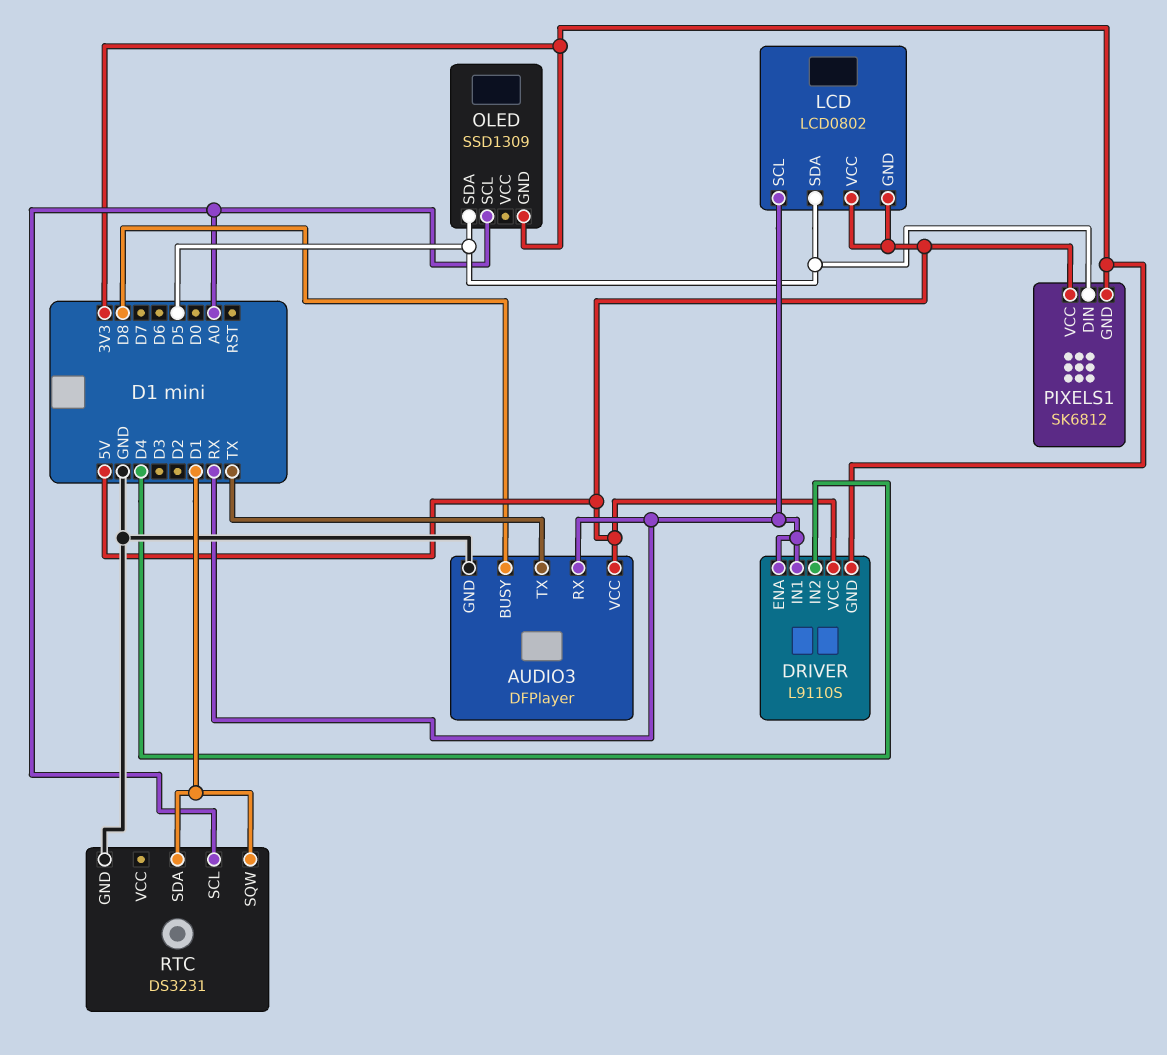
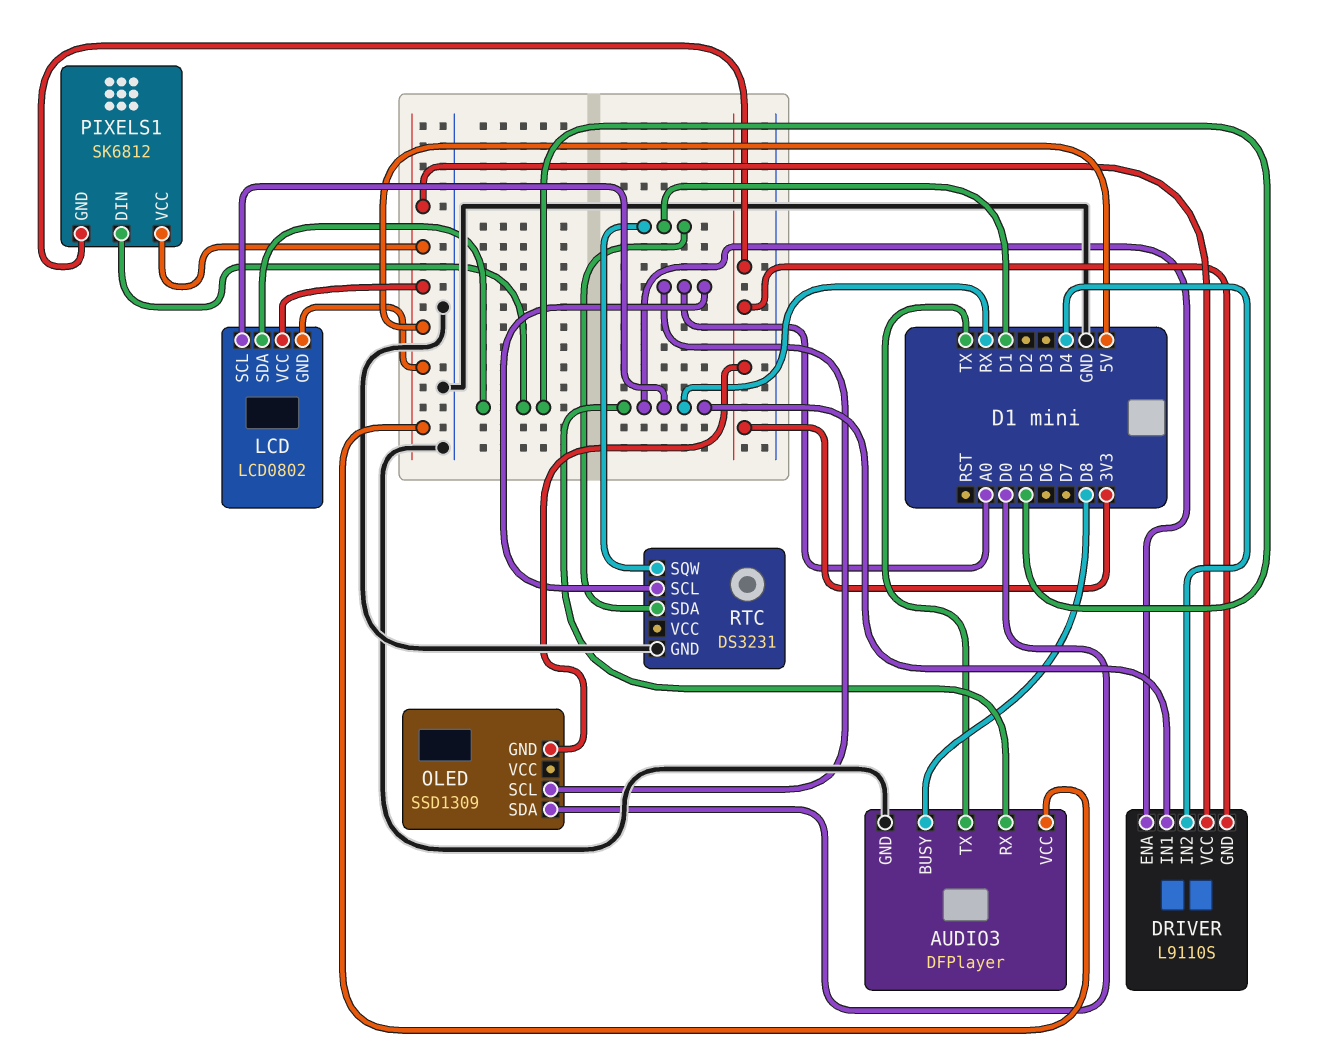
OLED pin SDA: D5 -> D0

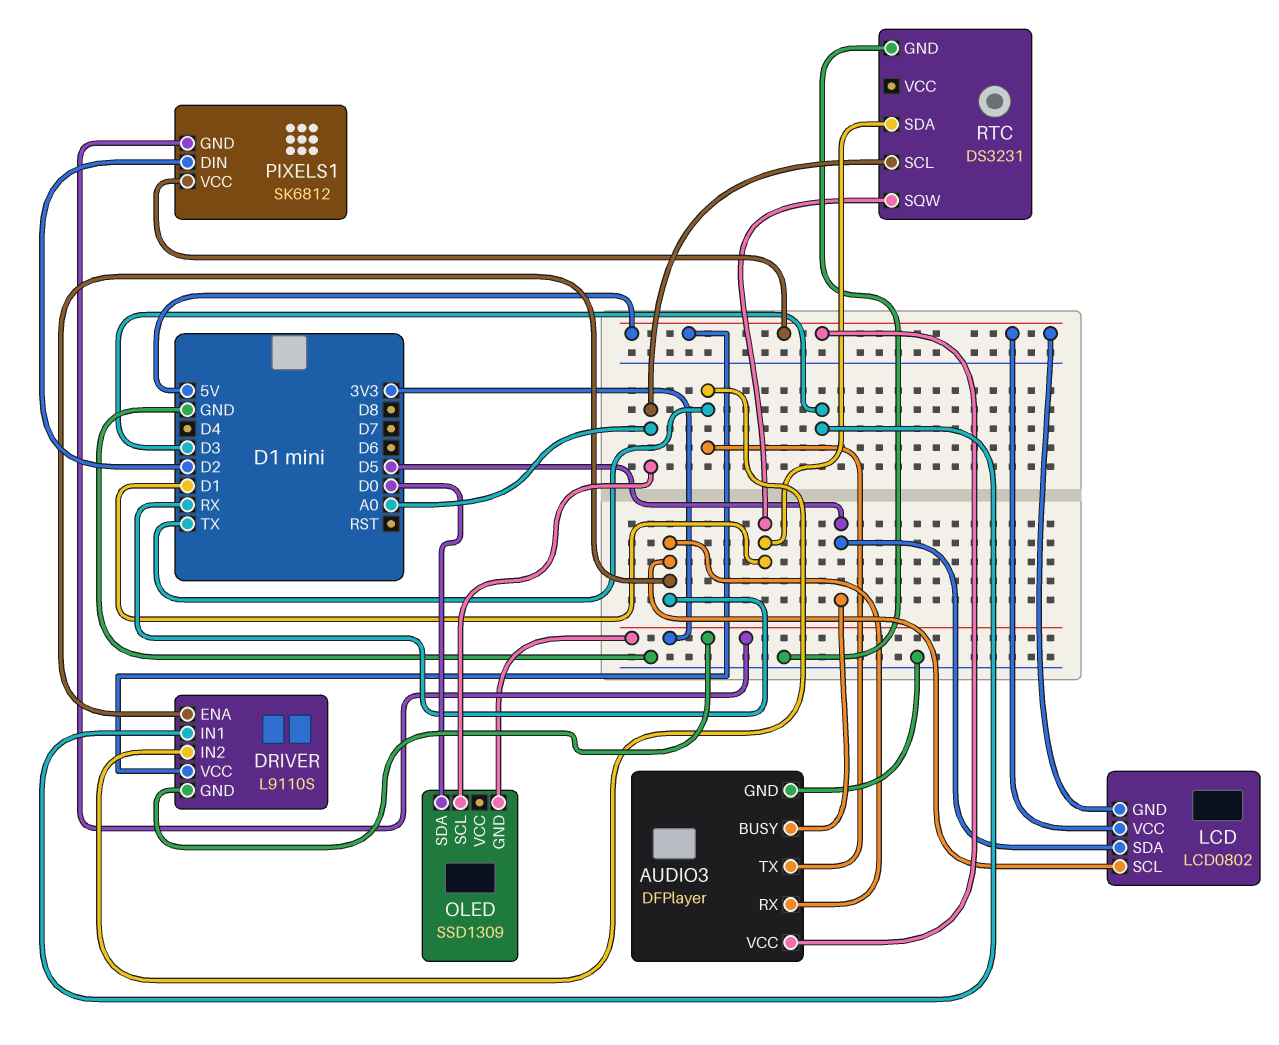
AUDIO3 pin BUSY: D8 -> D5
DRIVER pin IN1: RX -> D3
DRIVER pin IN2: D4 -> TX
PIXELS1 pin DIN: D5 -> D2

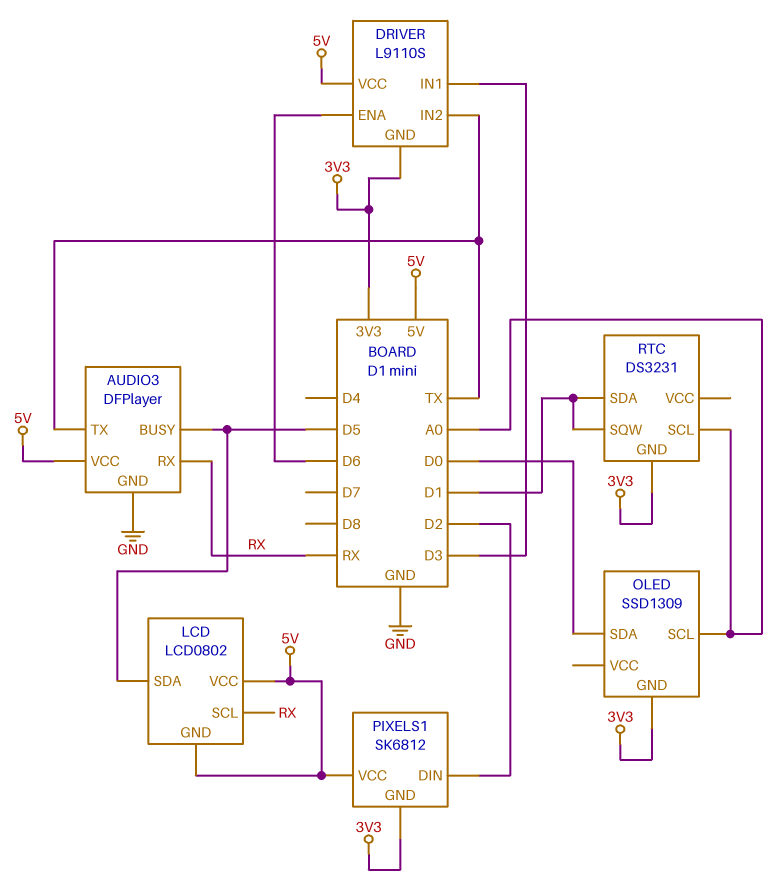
DRIVER pin ENA: RX -> D6
RTC pin GND: GND -> 3V3

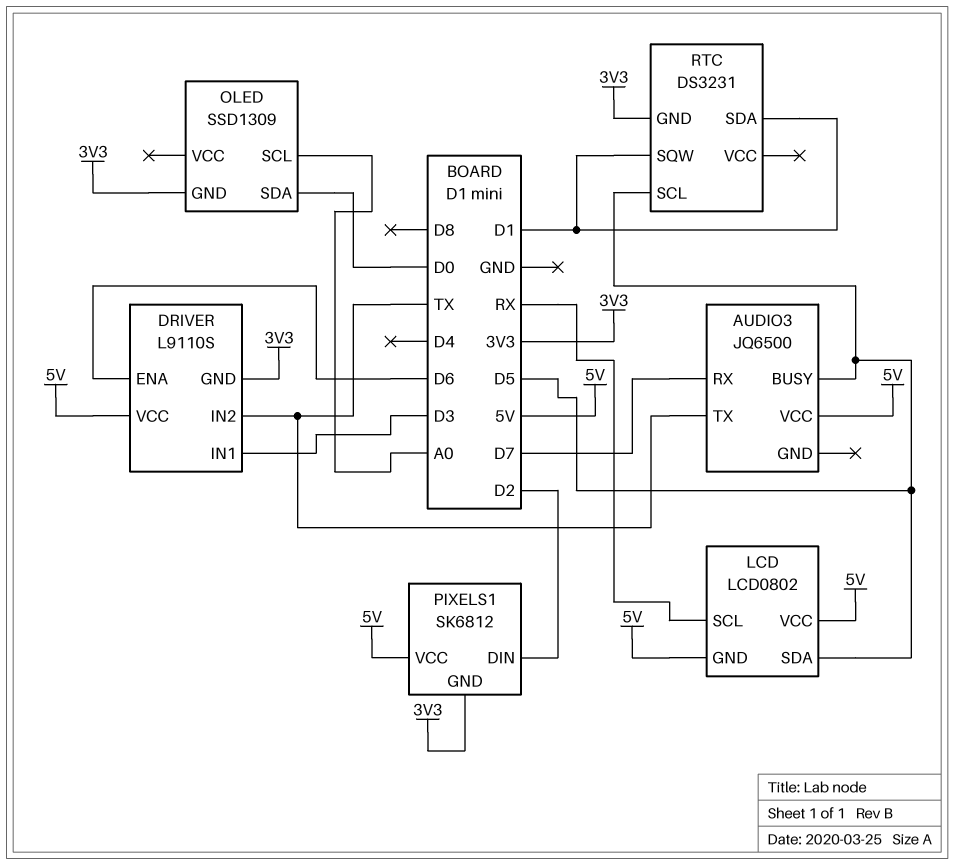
AUDIO3: DFPlayer -> JQ6500
AUDIO3 pin GND: GND -> none
AUDIO3 pin RX: RX -> D7
RTC pin SCL: A0 -> D5

